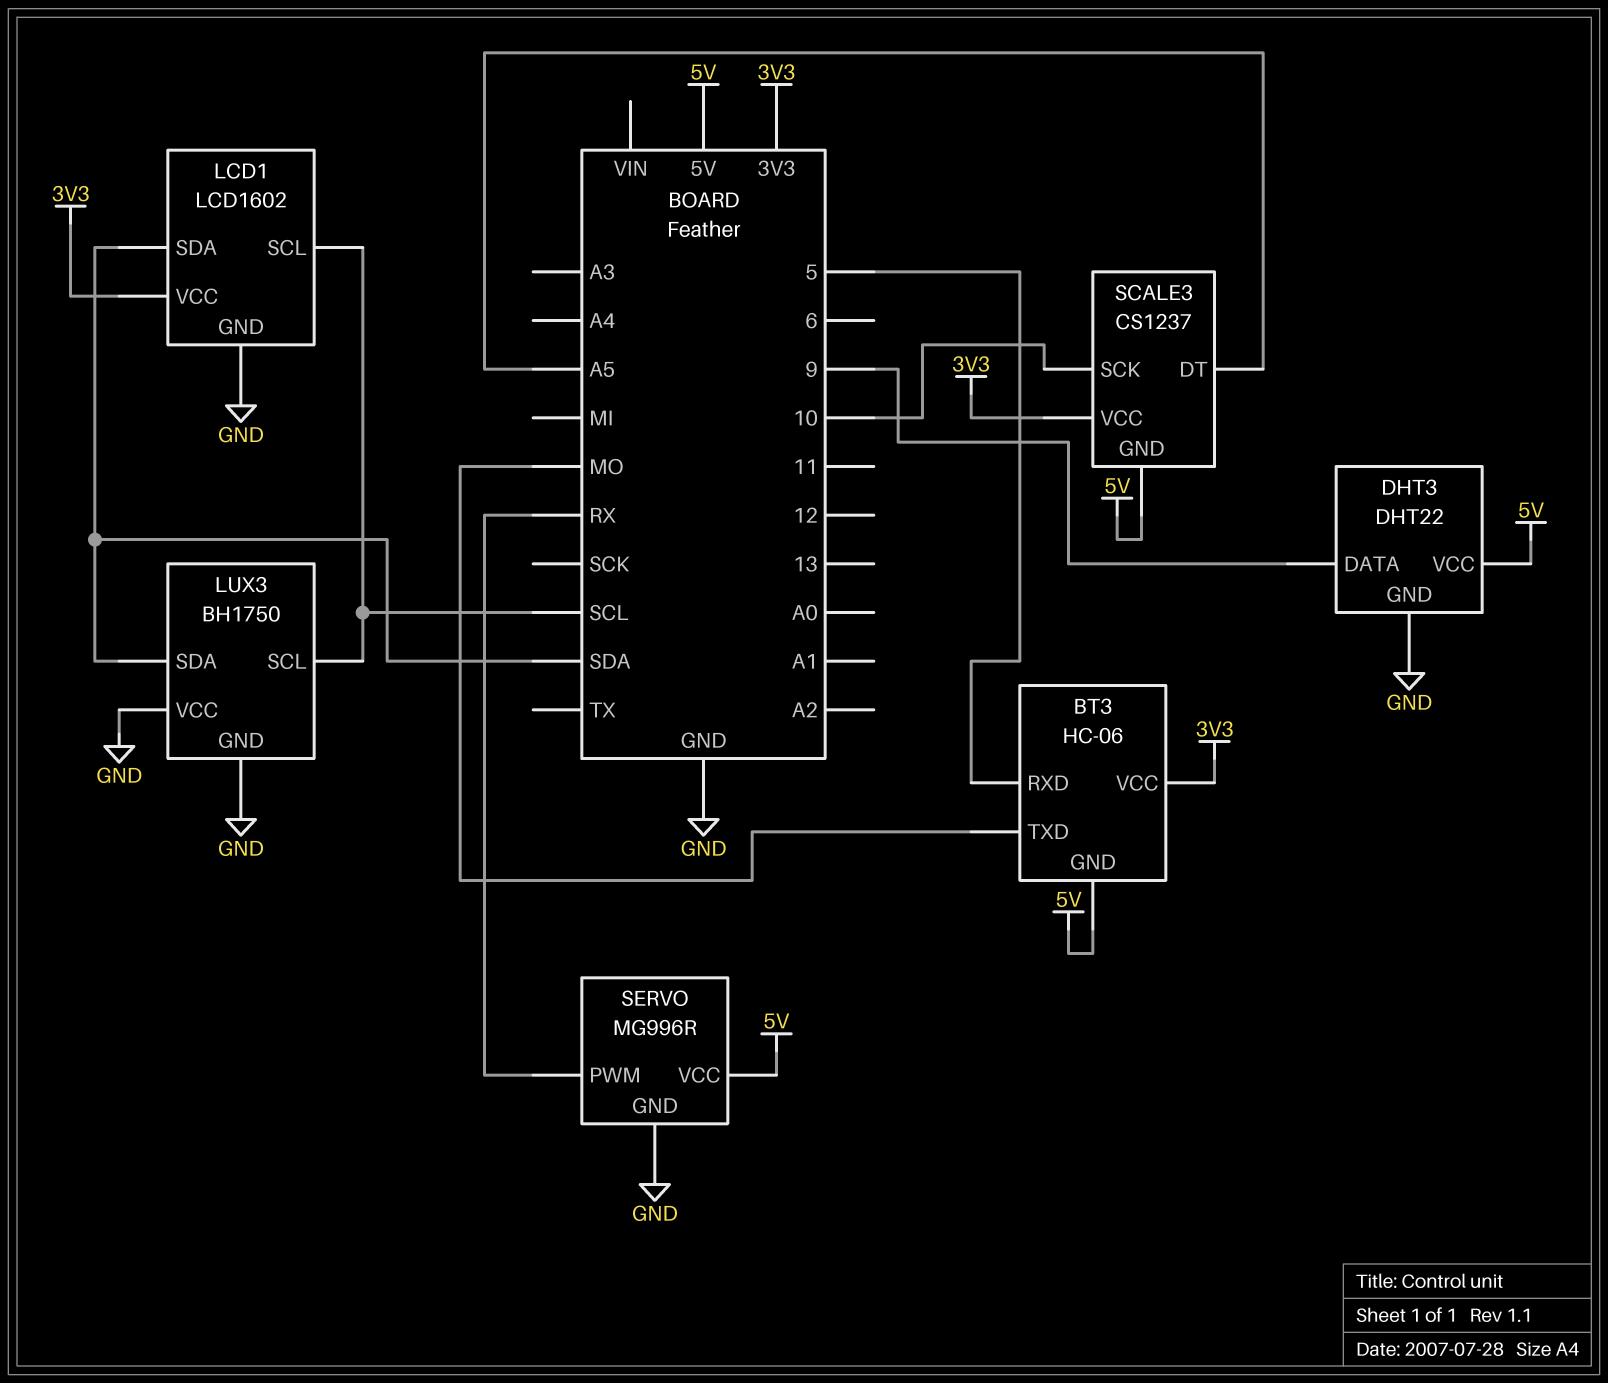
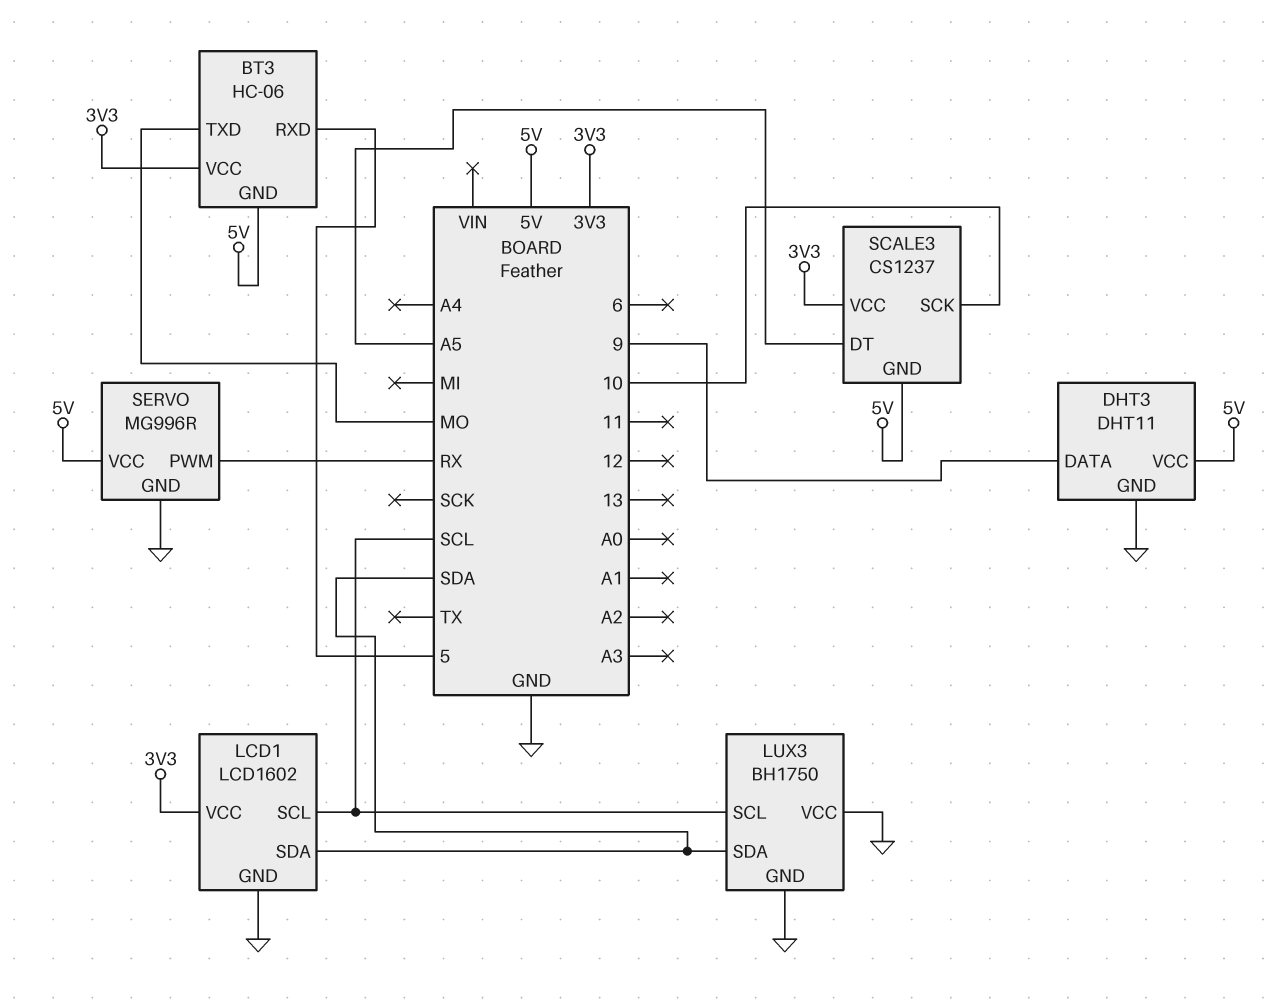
DHT3: DHT22 -> DHT11

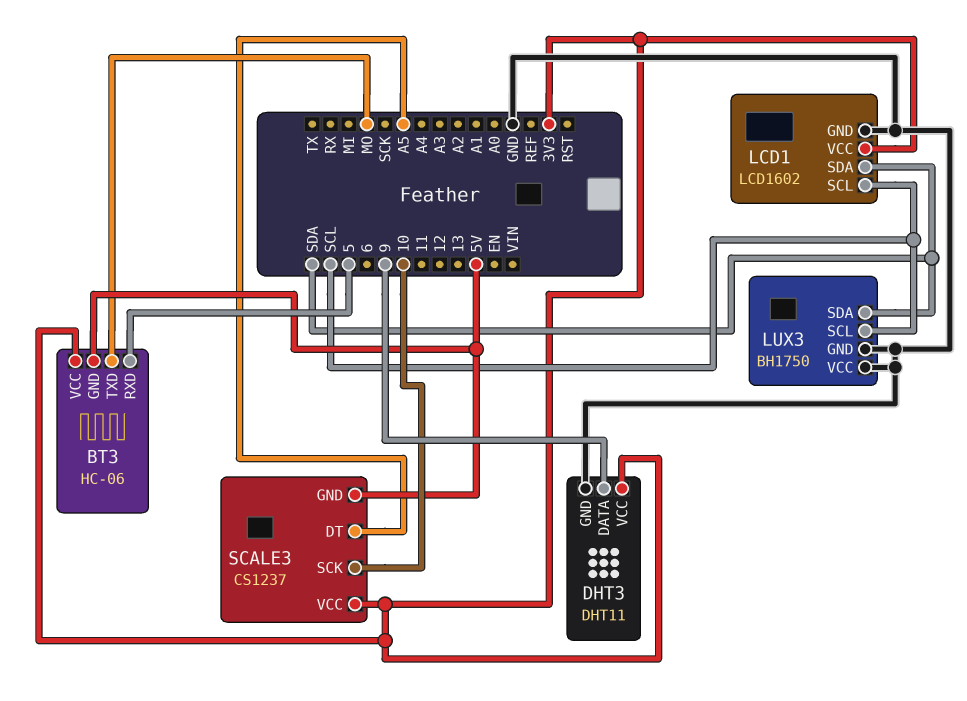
DHT3 pin VCC: 5V -> 3V3
SERVO: MG996R -> none
SERVO pin GND: GND -> none
SERVO pin PWM: RX -> none
SERVO pin VCC: 5V -> none

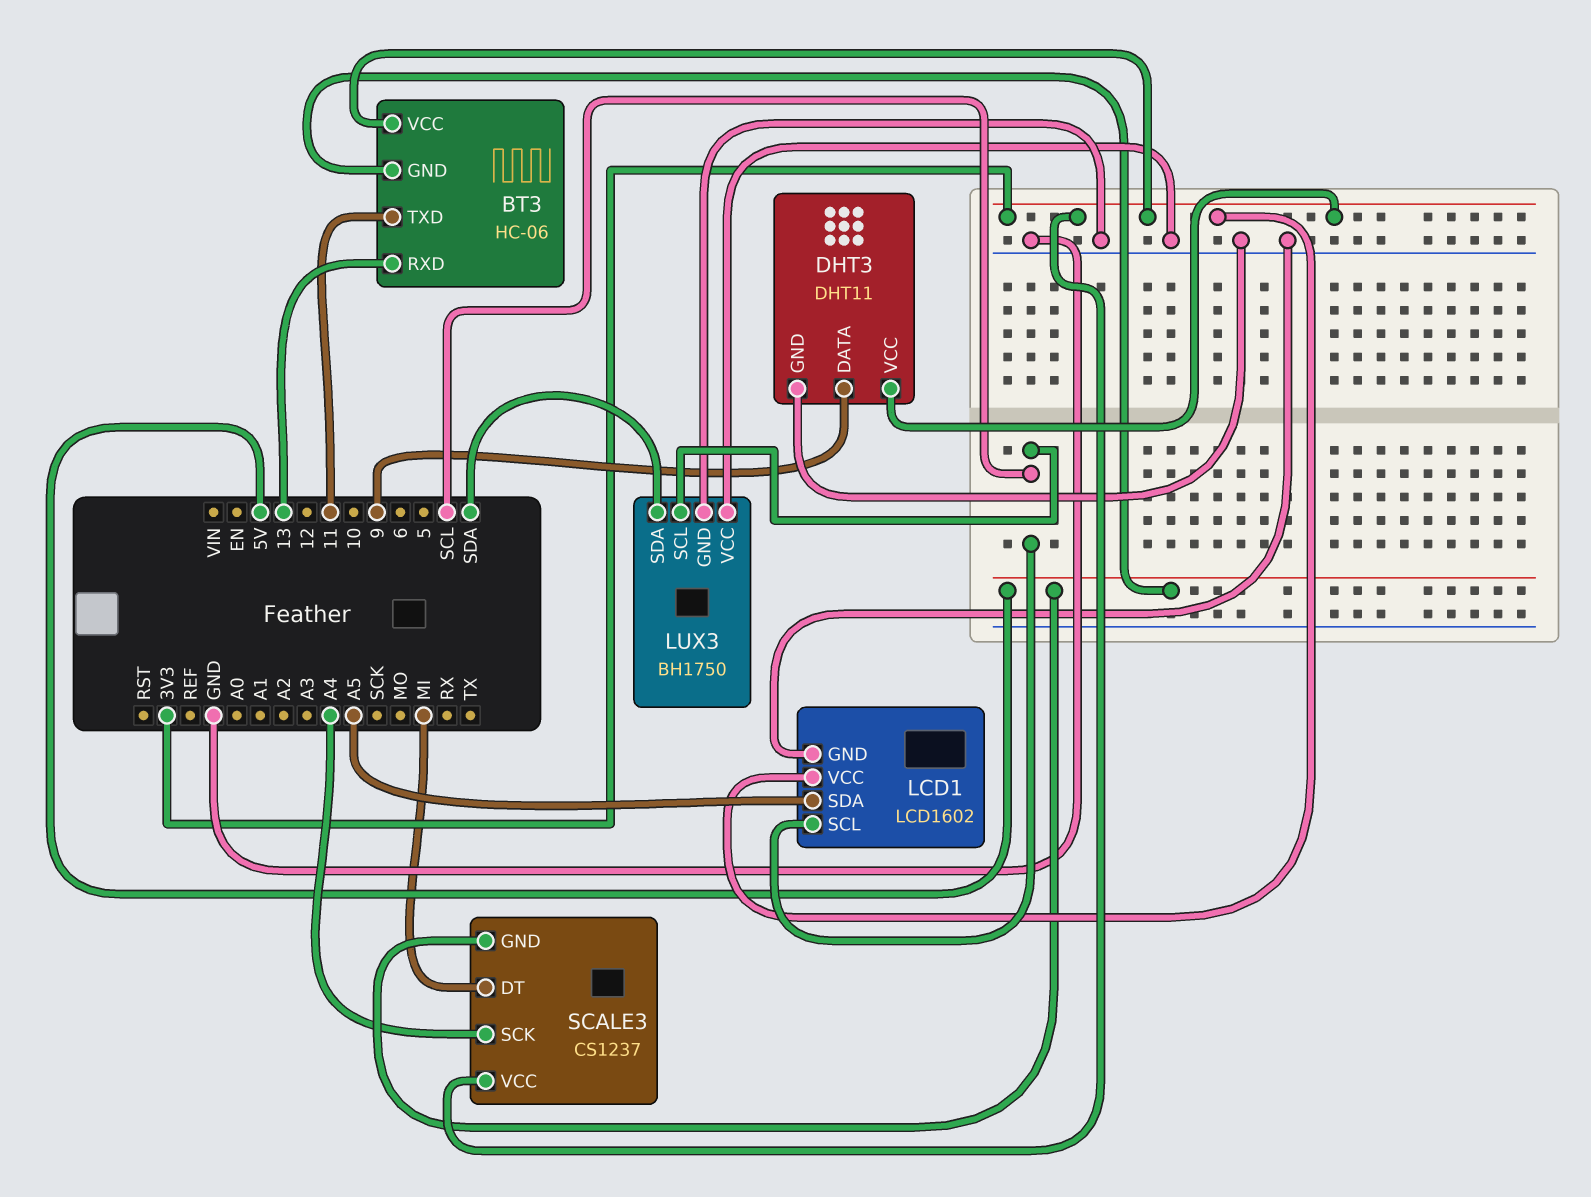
BT3 pin RXD: 5 -> 13
BT3 pin TXD: MO -> 11
LCD1 pin SDA: SDA -> A5
SCALE3 pin DT: A5 -> MI
SCALE3 pin SCK: 10 -> A4

